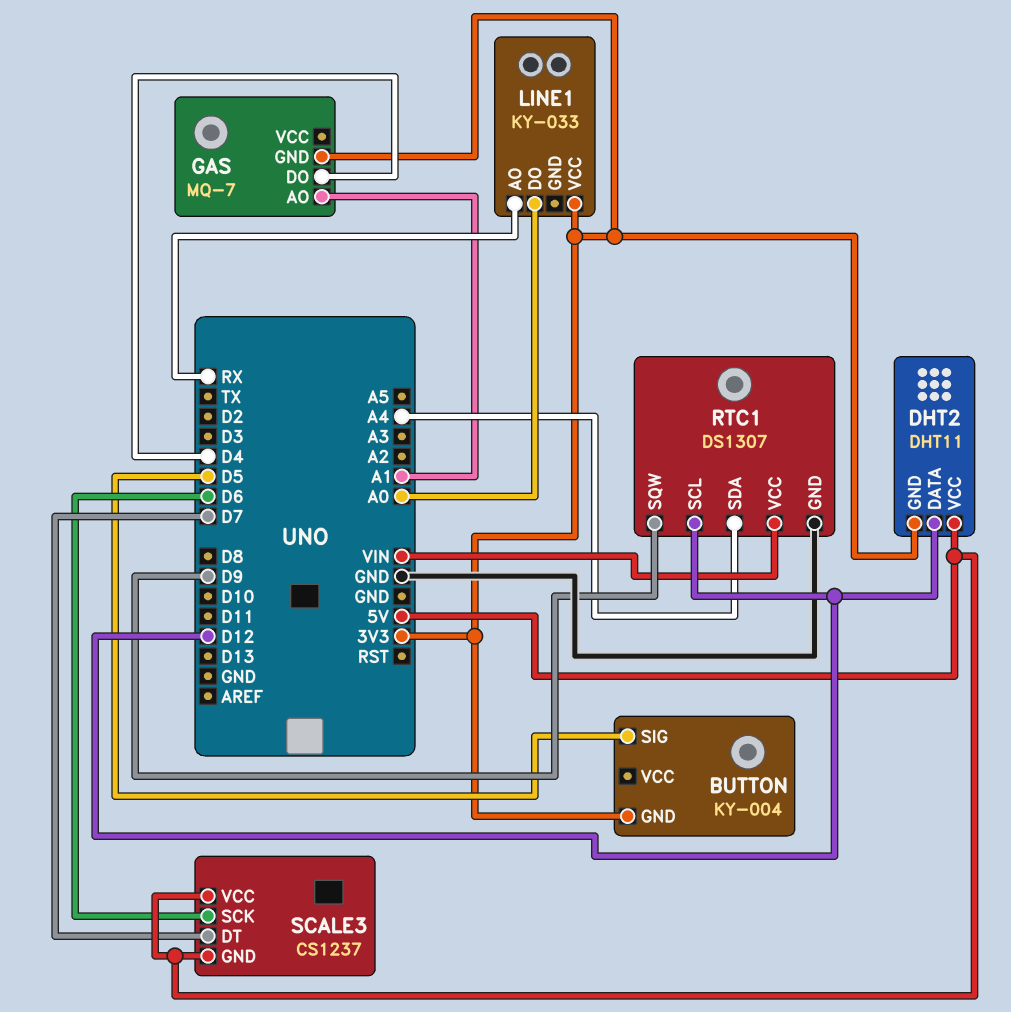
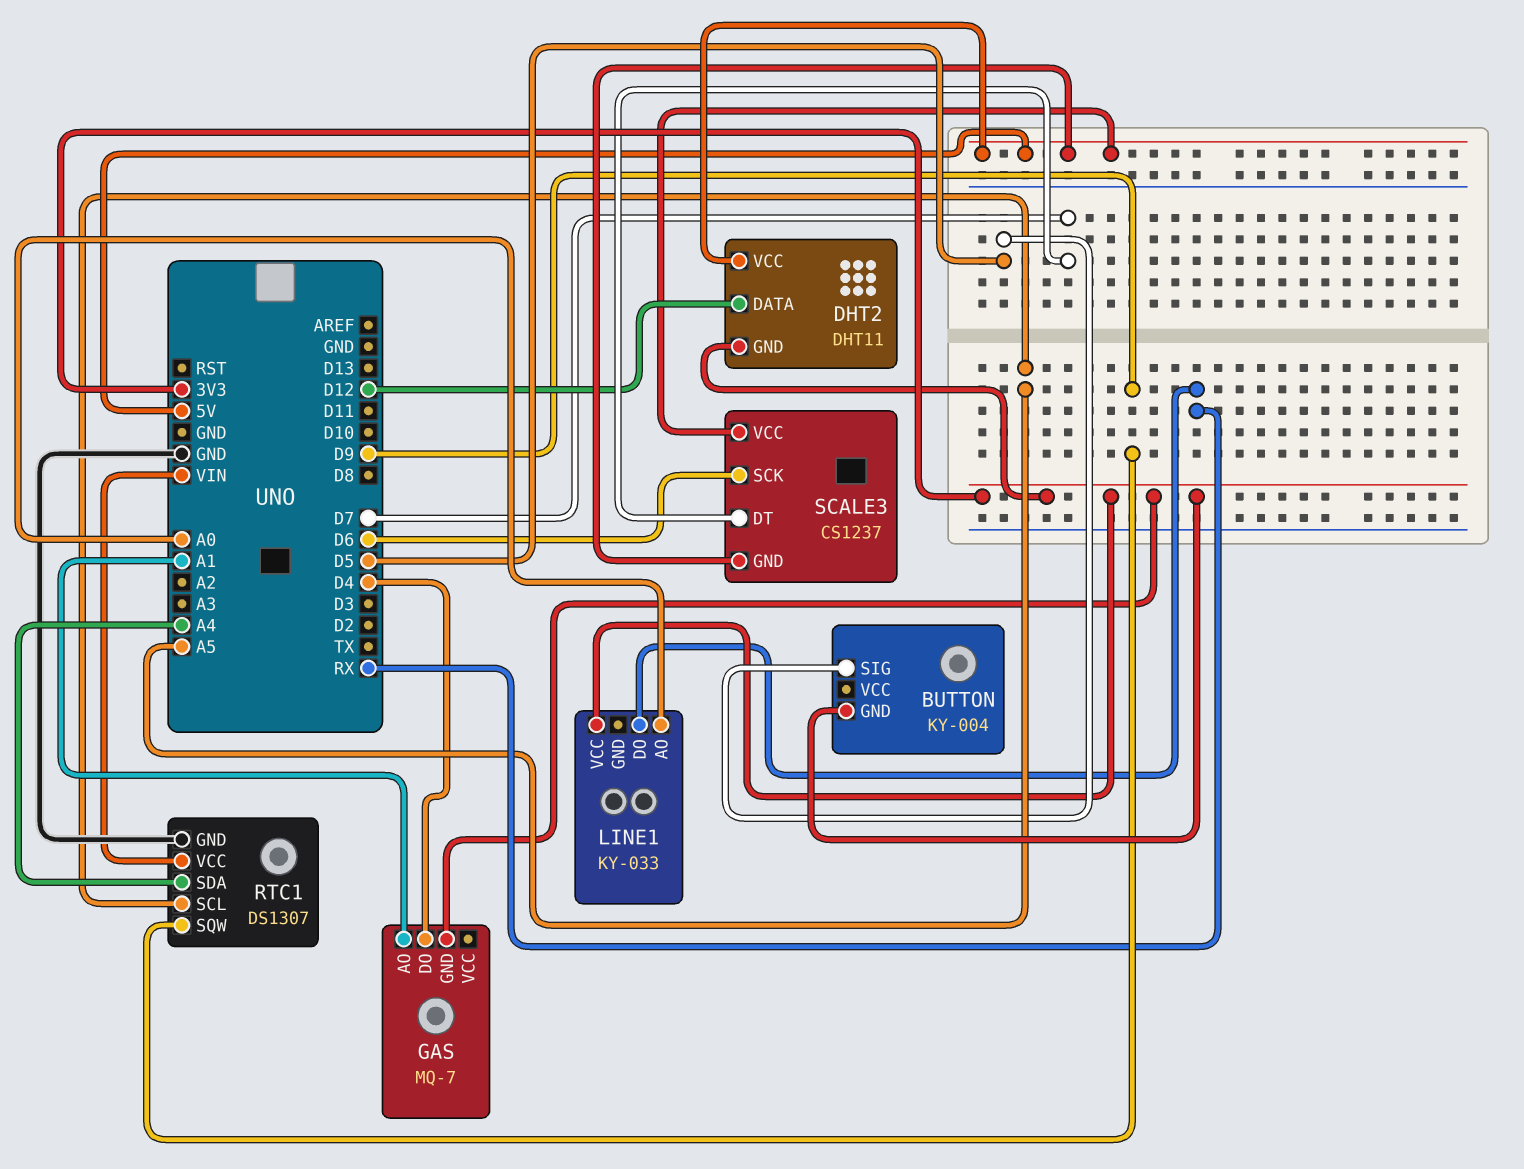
LINE1 pin AO: RX -> A0
LINE1 pin DO: A0 -> RX
RTC1 pin SCL: D12 -> A5

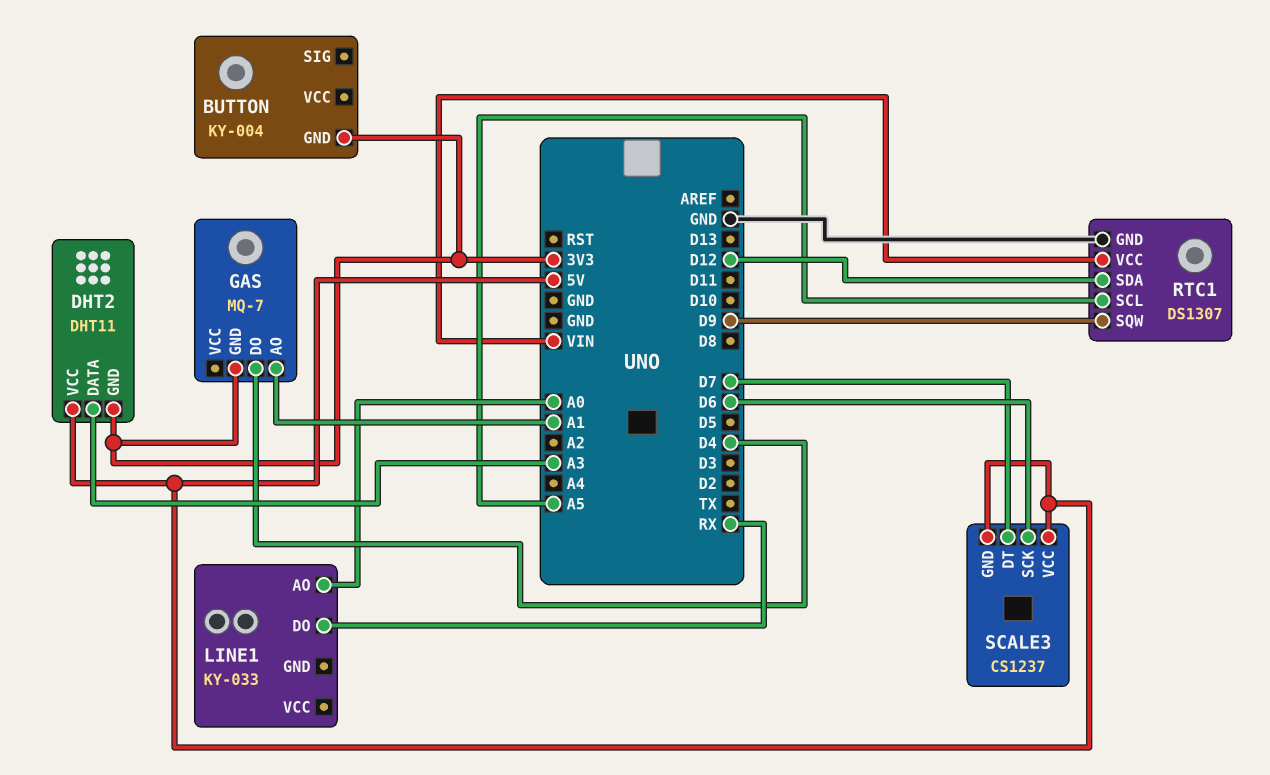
BUTTON pin SIG: D5 -> none
DHT2 pin DATA: D12 -> A3
LINE1 pin VCC: 3V3 -> none
RTC1 pin SDA: A4 -> D12

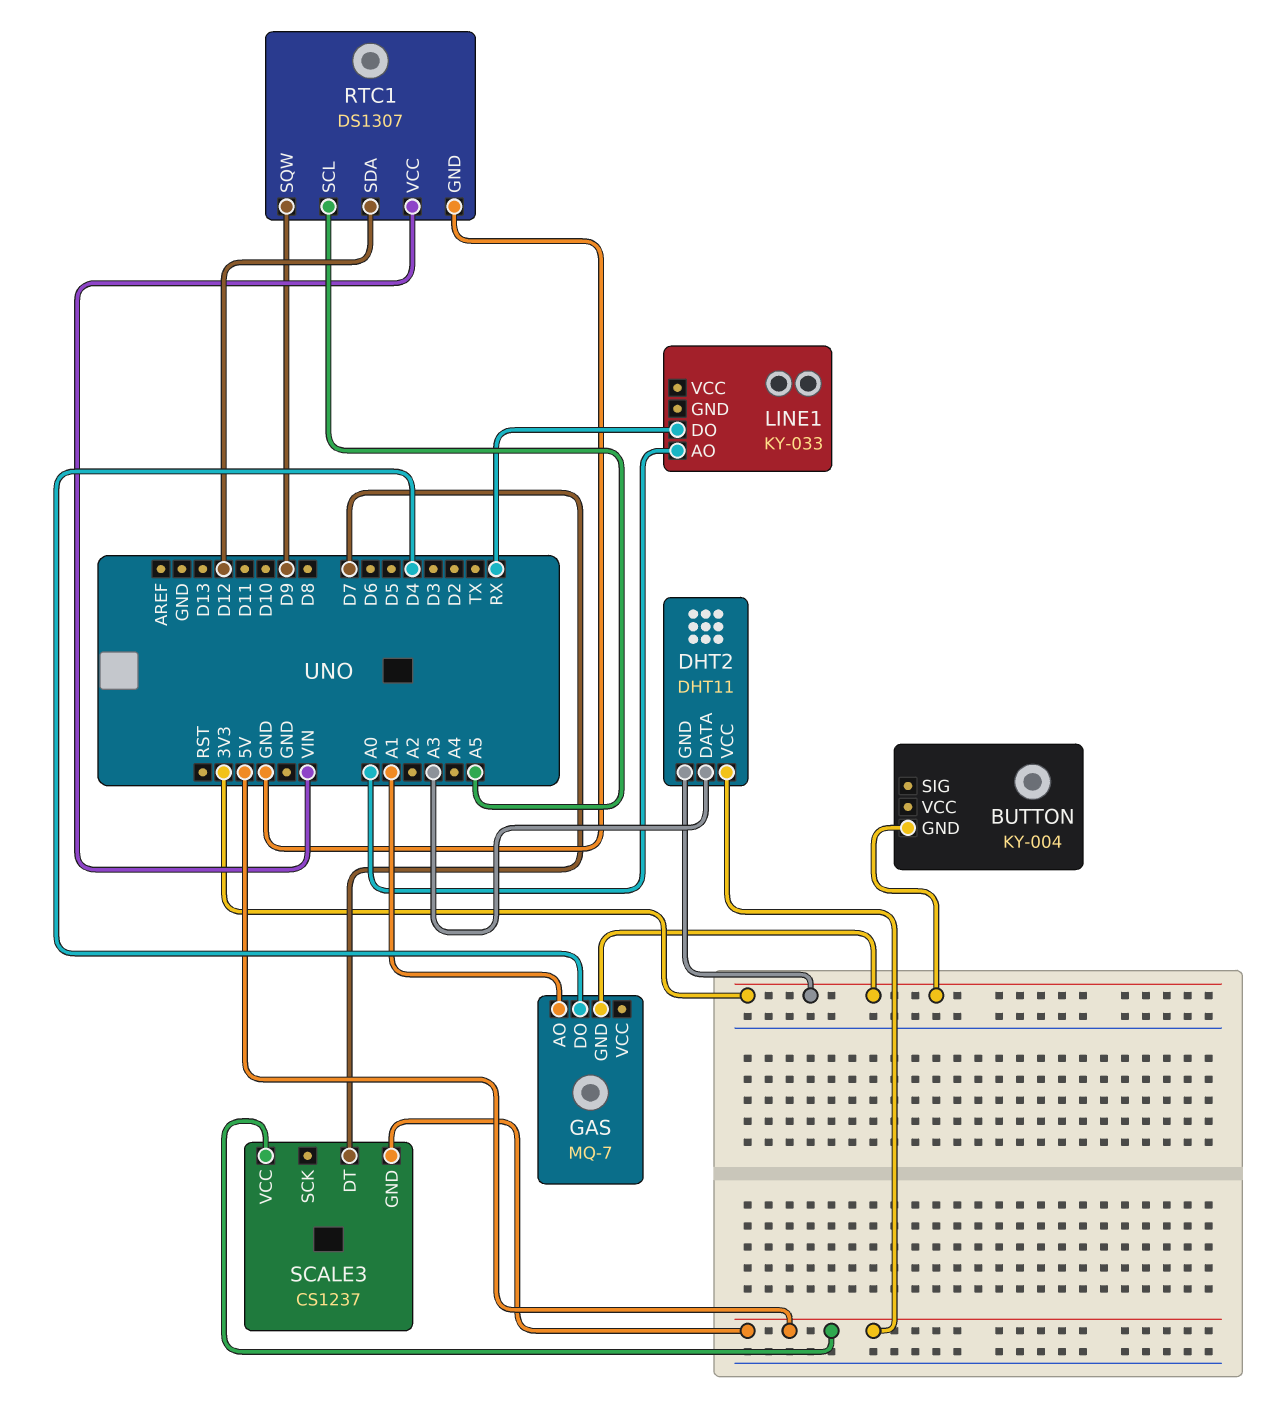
SCALE3 pin SCK: D6 -> none

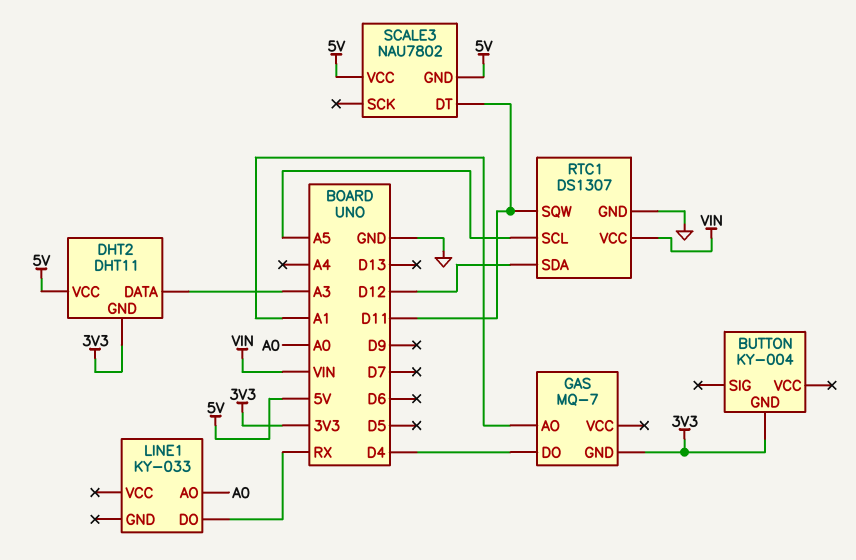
RTC1 pin SQW: D9 -> D11
SCALE3: CS1237 -> NAU7802
SCALE3 pin DT: D7 -> D11

